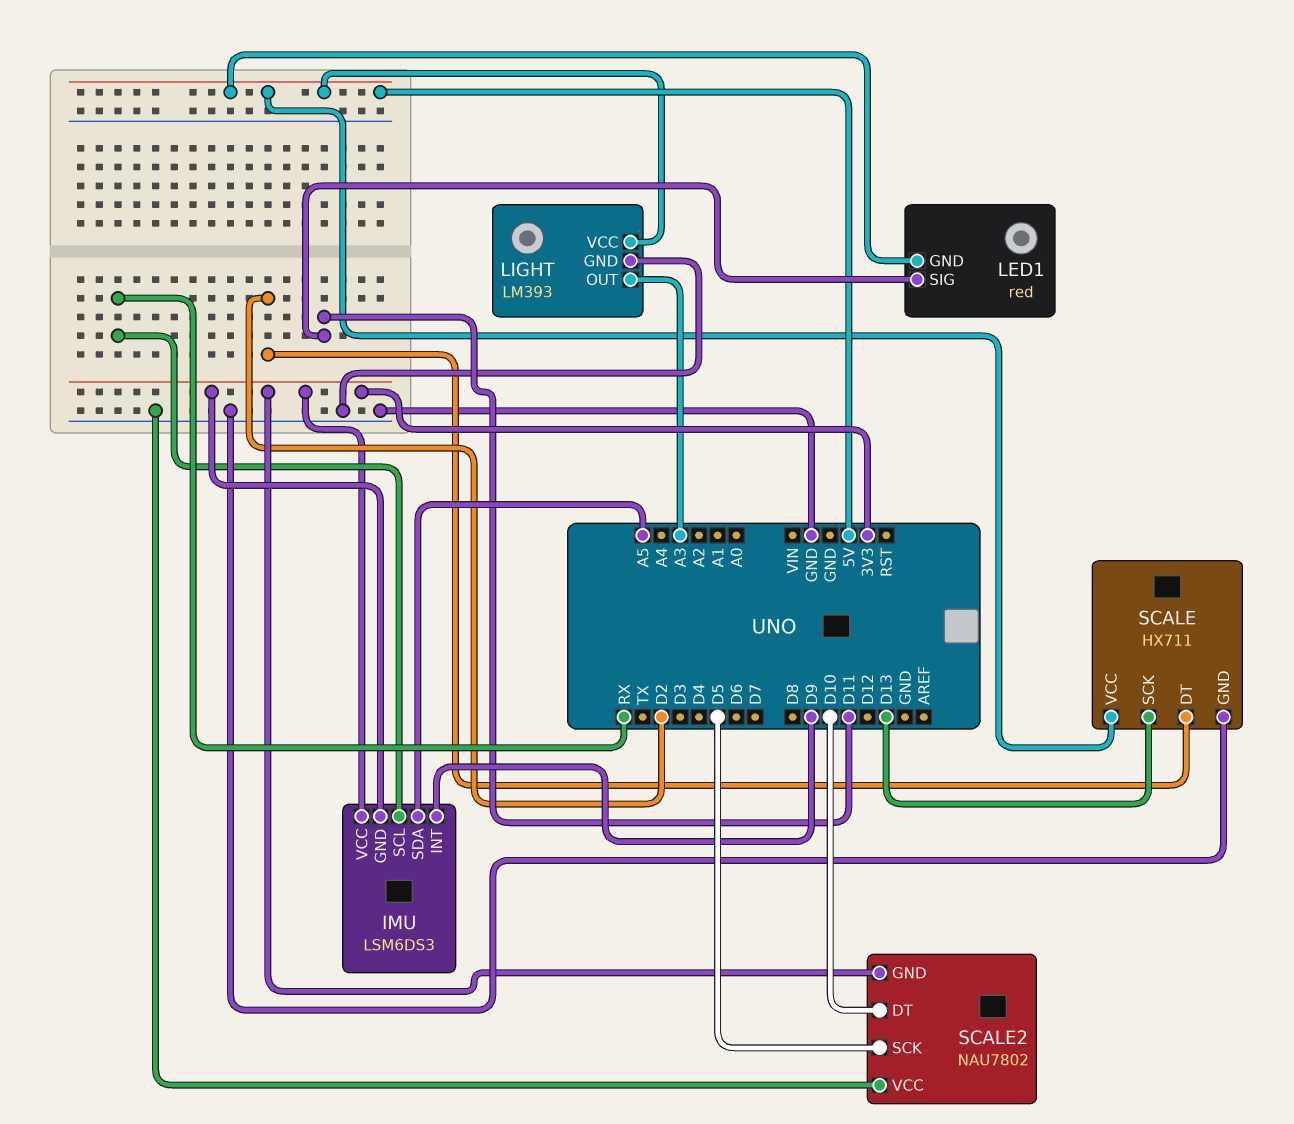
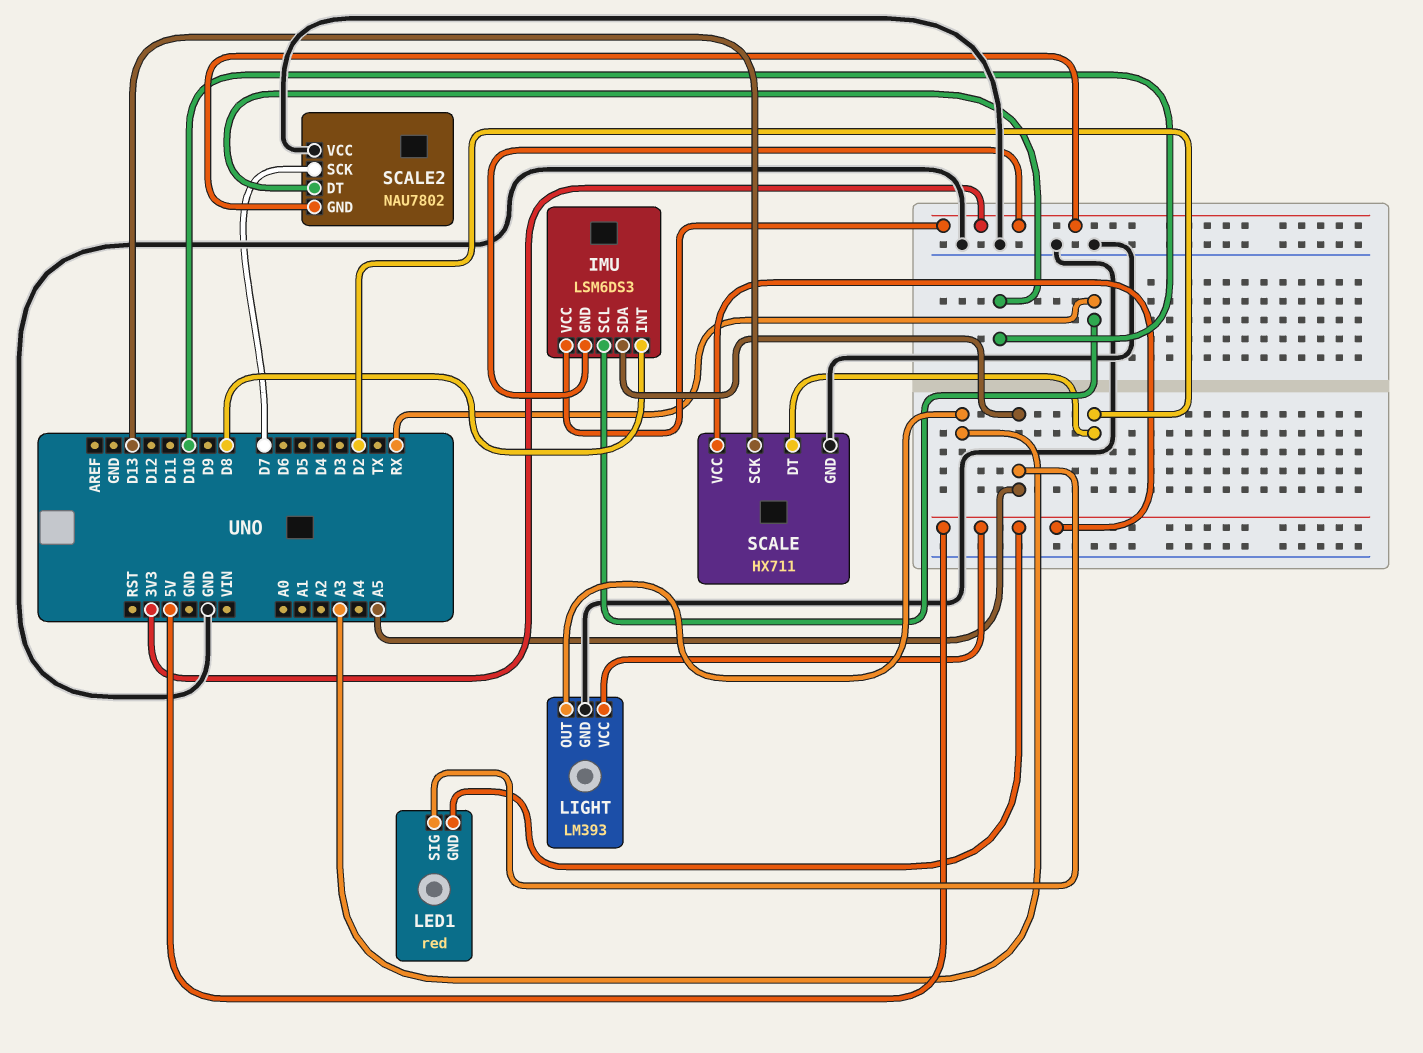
IMU pin INT: D9 -> D8
LED1 pin SIG: D11 -> A5
SCALE2 pin SCK: D5 -> D7

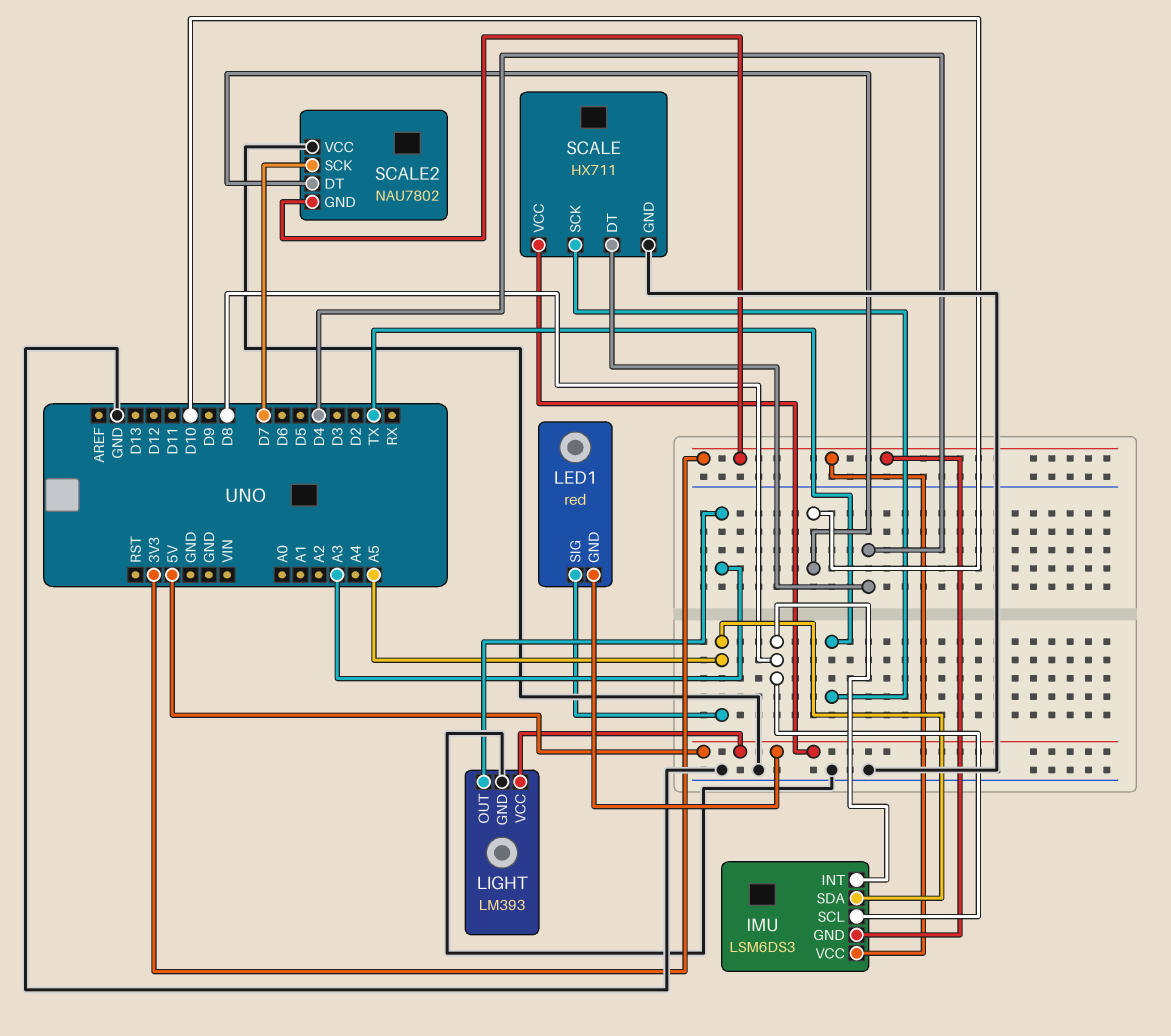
IMU pin SCL: RX -> D8
SCALE pin DT: D2 -> D4
SCALE pin SCK: D13 -> TX

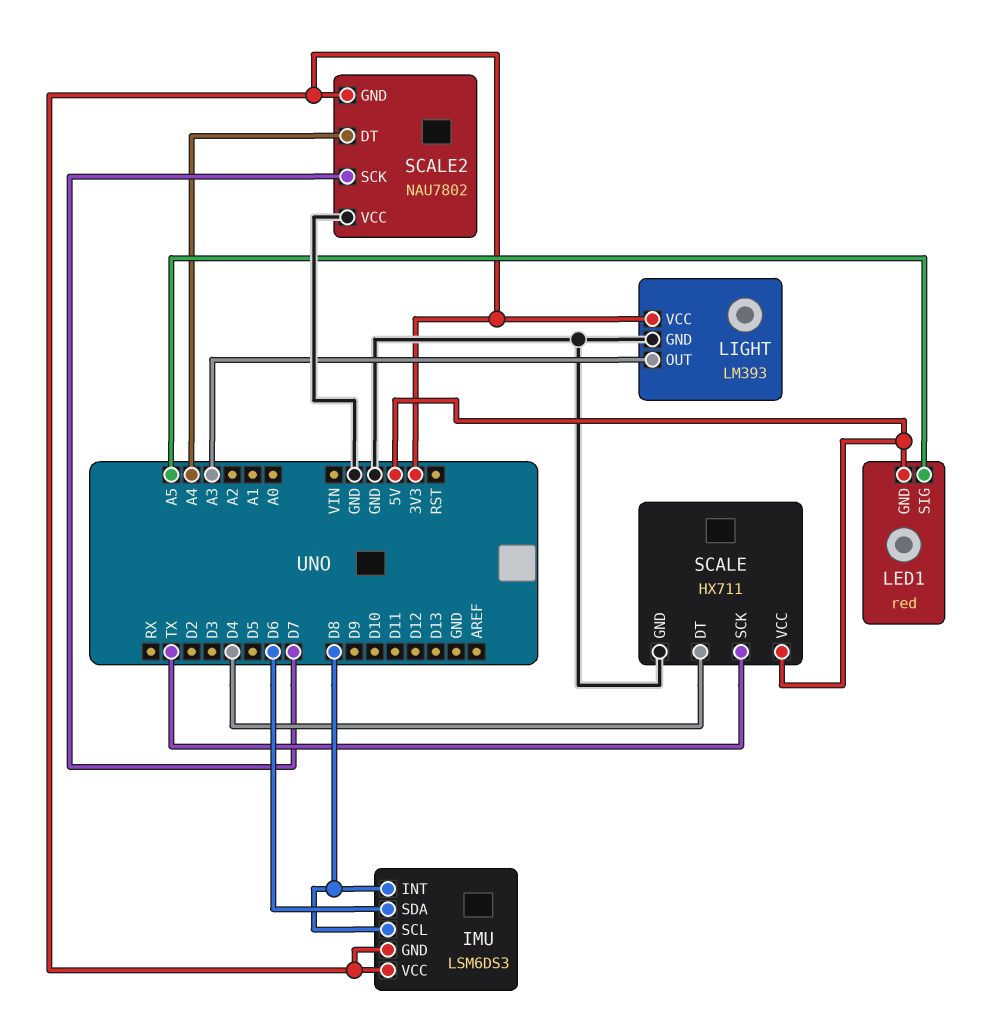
IMU pin SDA: A5 -> D6
LIGHT pin VCC: 5V -> 3V3
SCALE2 pin DT: D10 -> A4

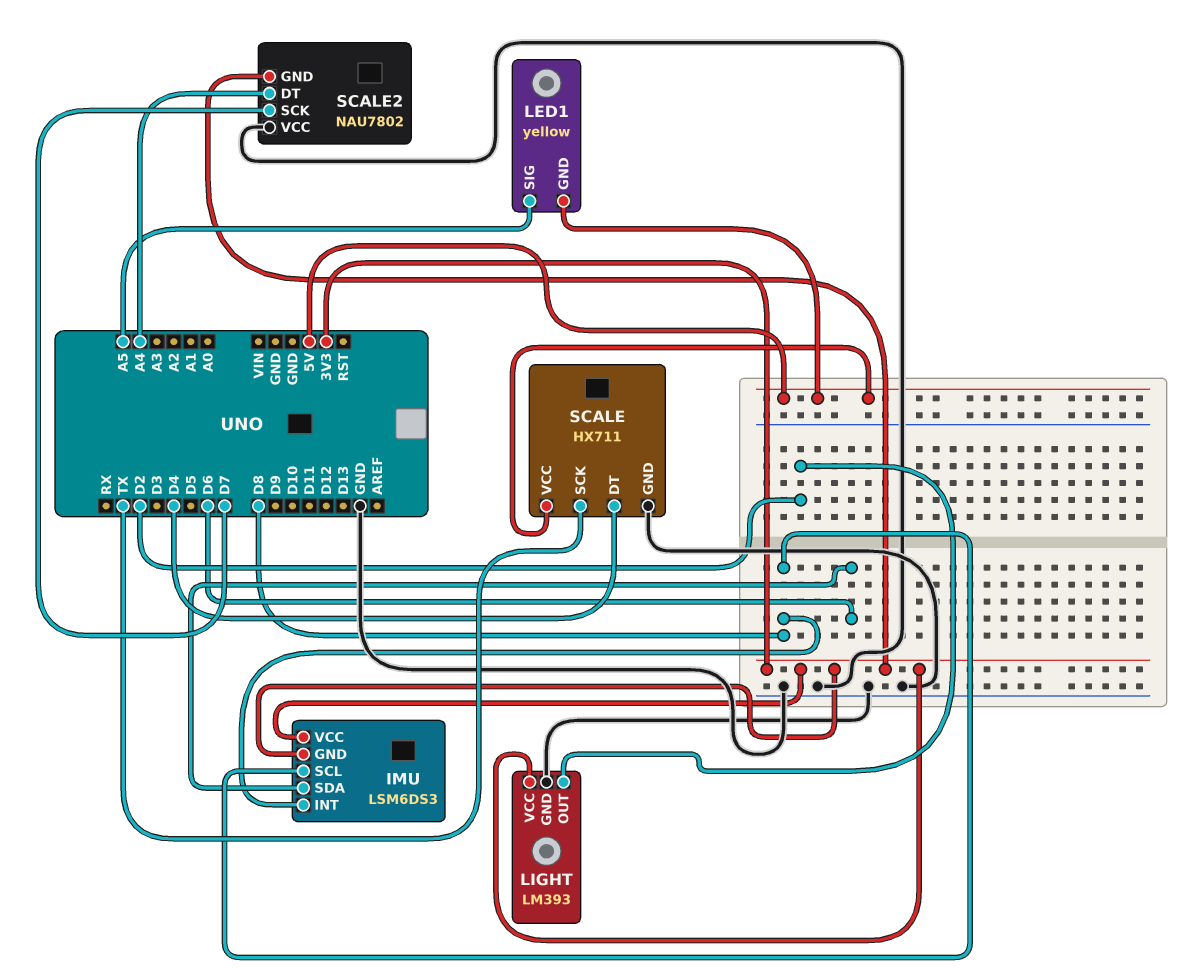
LED1: red -> yellow
LIGHT pin OUT: A3 -> D2

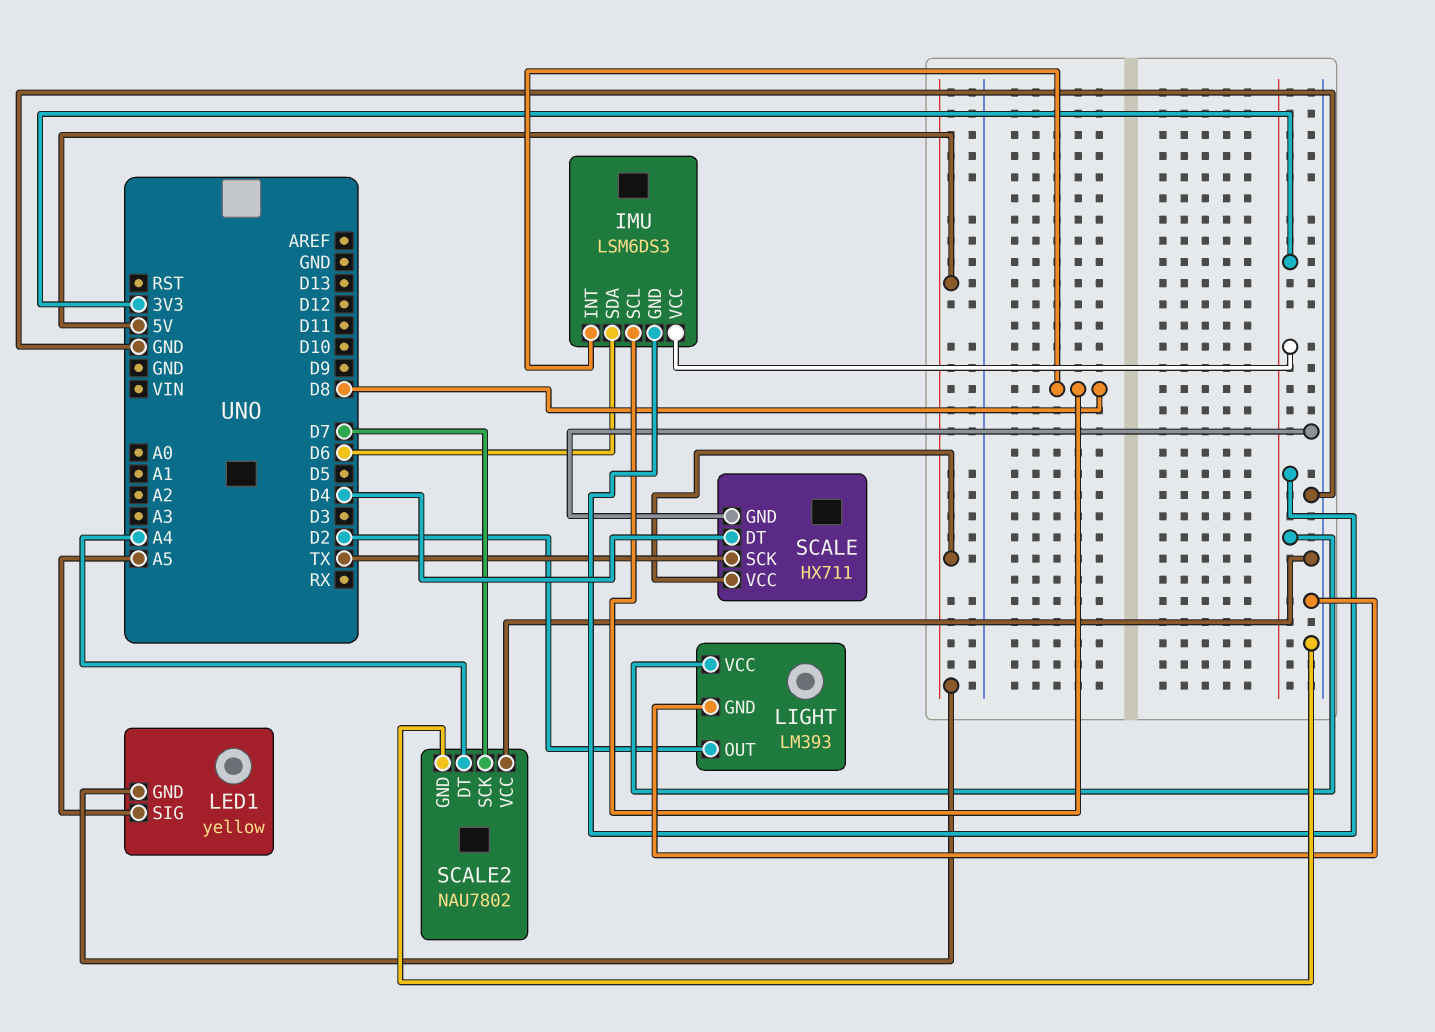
SCALE2 pin GND: 3V3 -> GND

